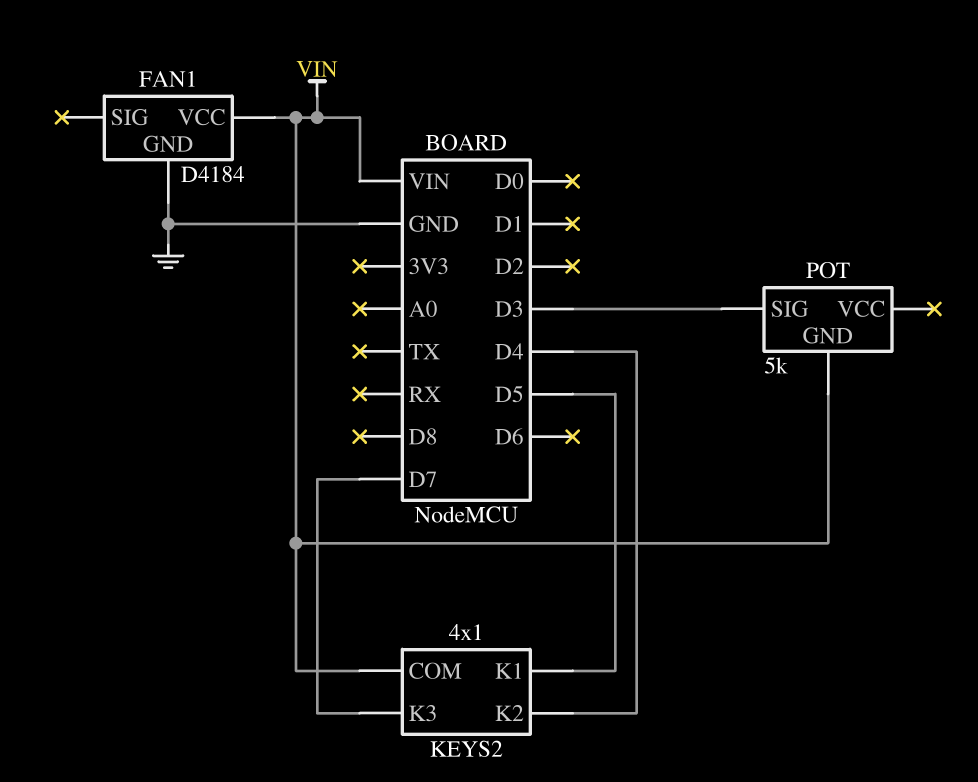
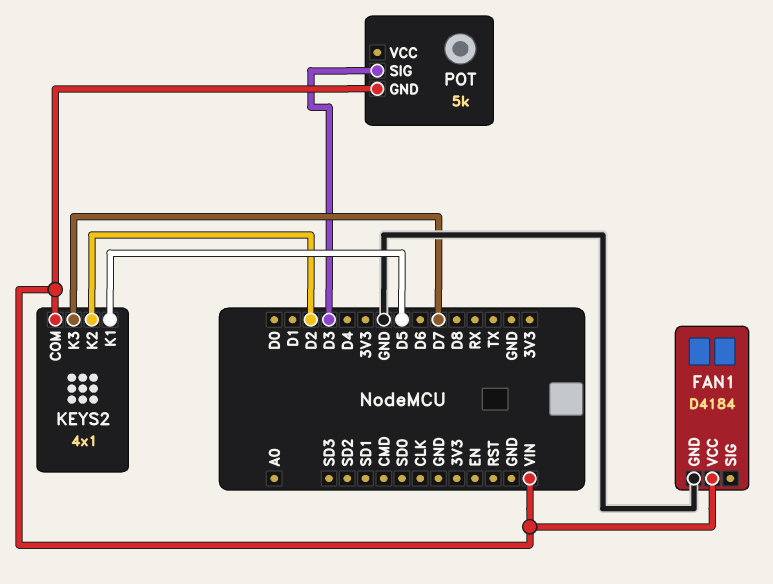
KEYS2 pin K2: D4 -> D2

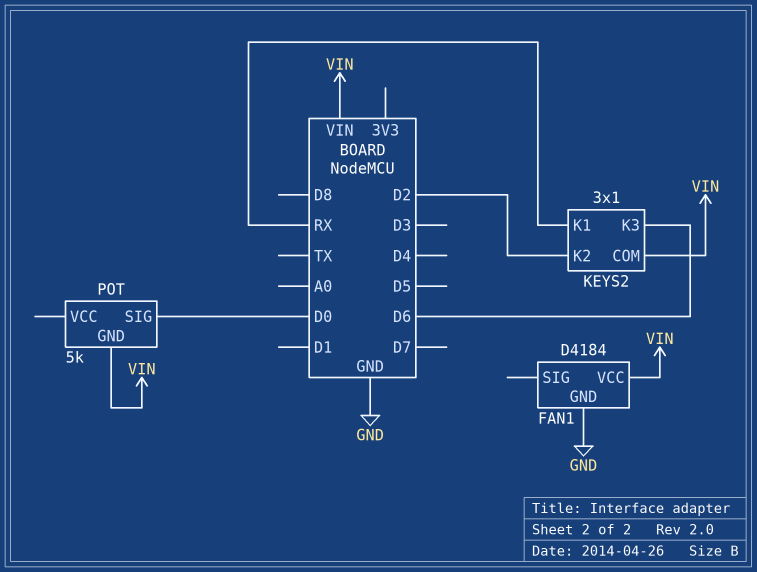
KEYS2: 4x1 -> 3x1
KEYS2 pin K1: D5 -> RX
KEYS2 pin K3: D7 -> D6
POT pin SIG: D3 -> D0

